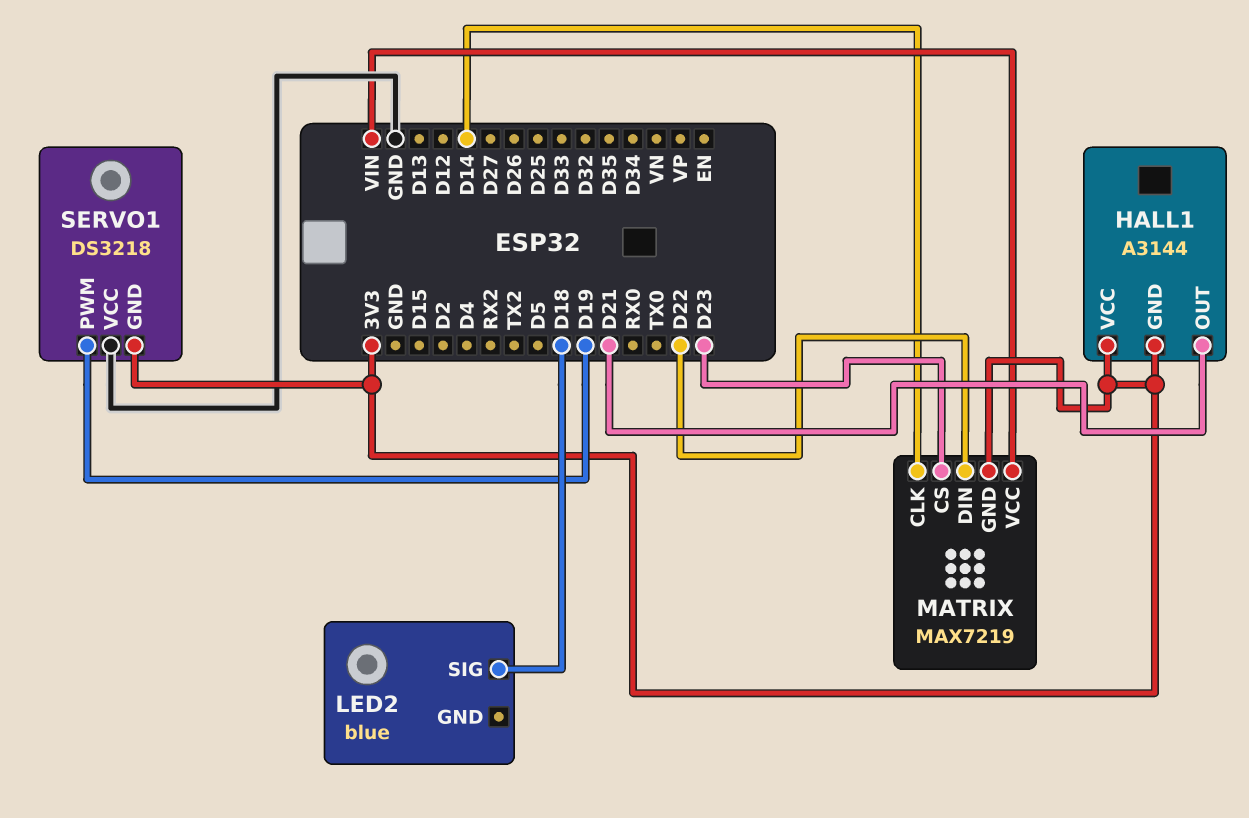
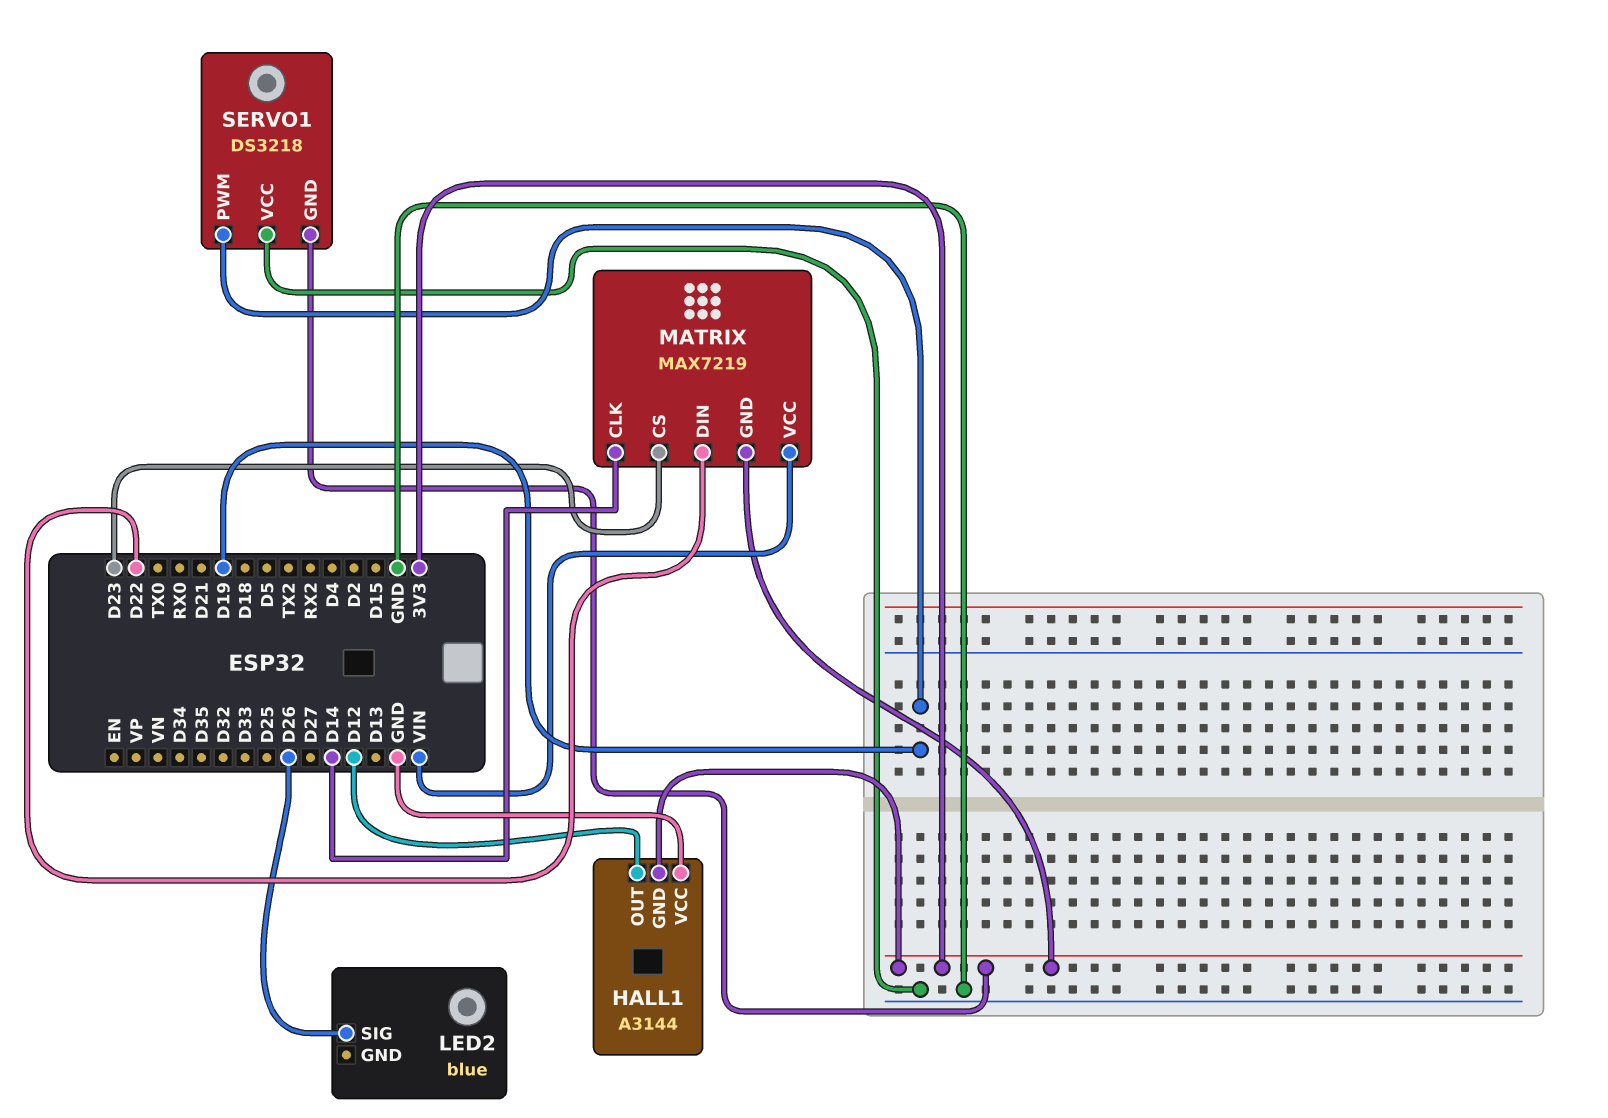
HALL1 pin OUT: D21 -> D12
HALL1 pin VCC: 3V3 -> GND
LED2 pin SIG: D18 -> D26

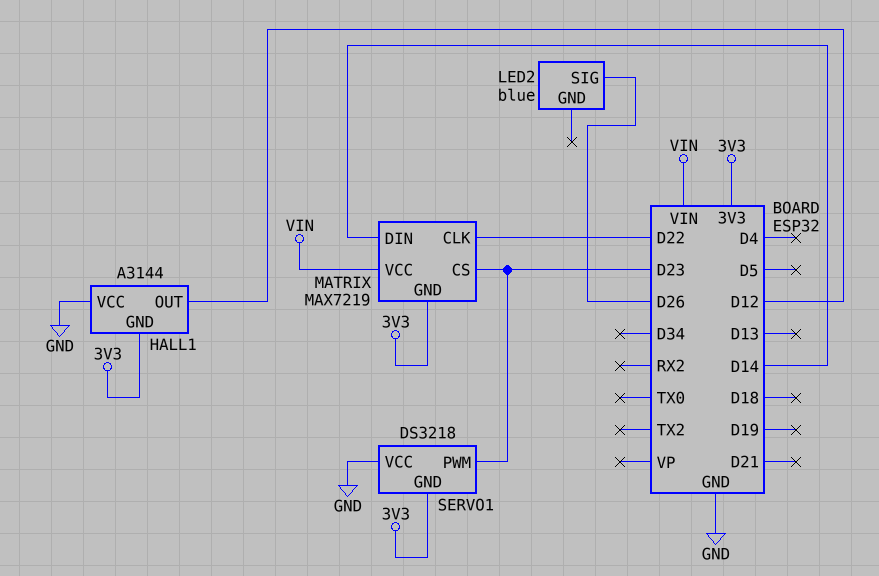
MATRIX pin CLK: D14 -> D22
MATRIX pin DIN: D22 -> D14
SERVO1 pin PWM: D19 -> D23

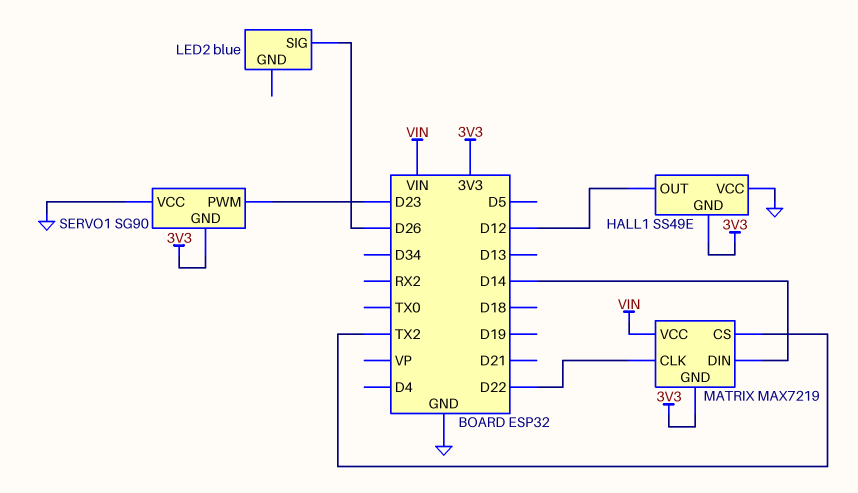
HALL1: A3144 -> SS49E
MATRIX pin CS: D23 -> TX2
SERVO1: DS3218 -> SG90

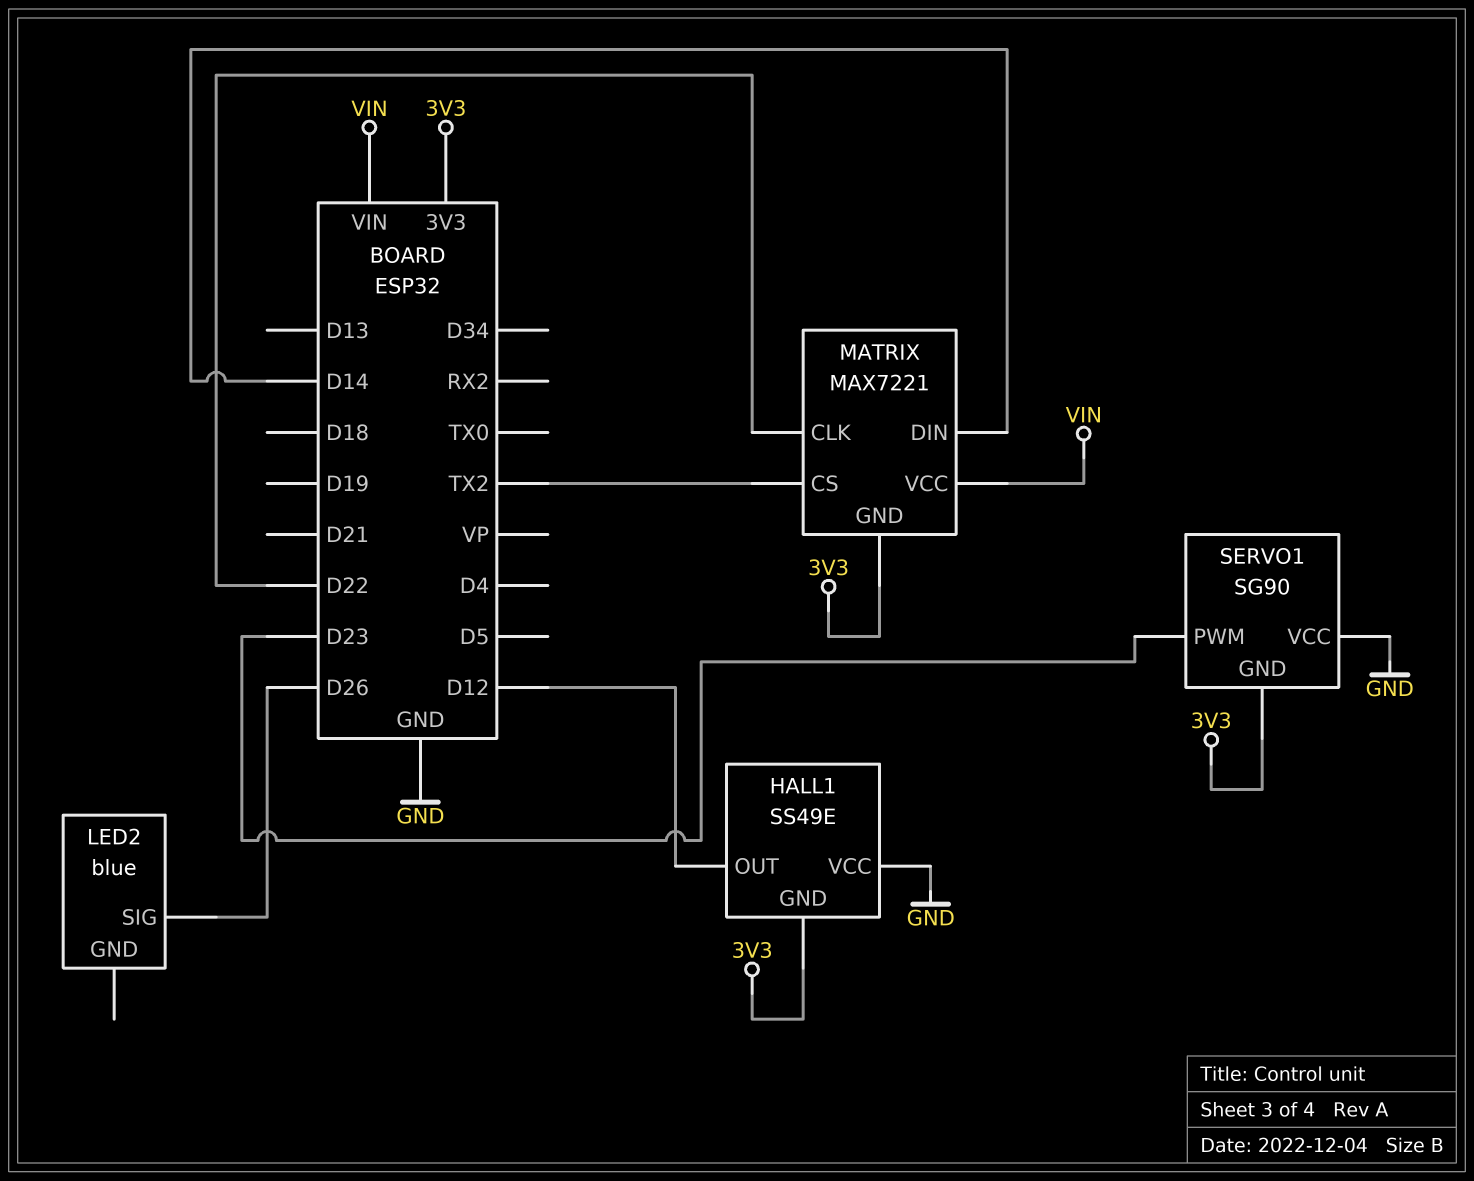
MATRIX: MAX7219 -> MAX7221

